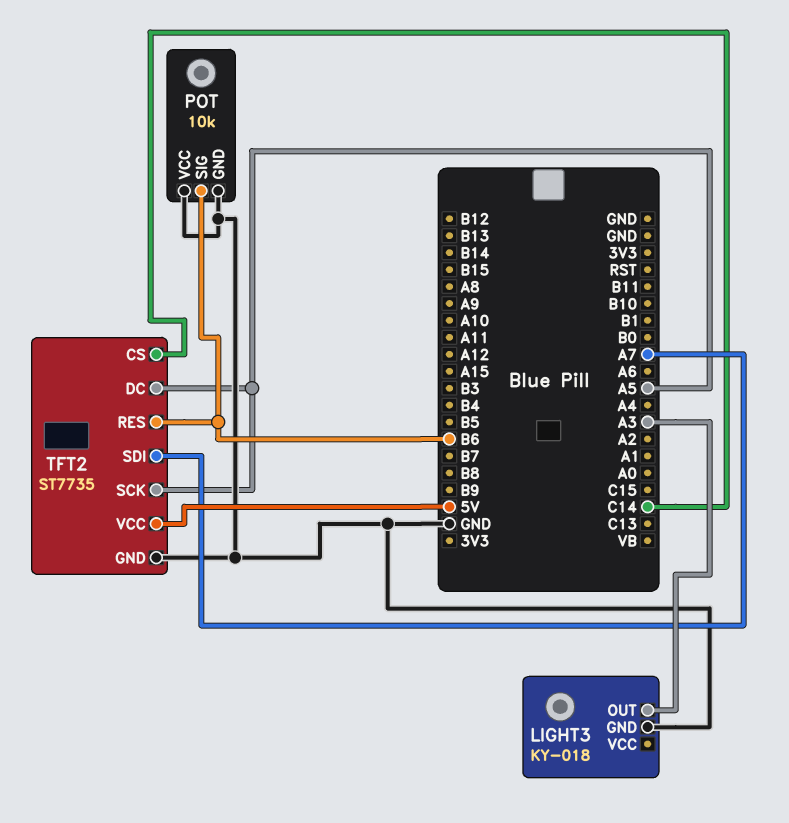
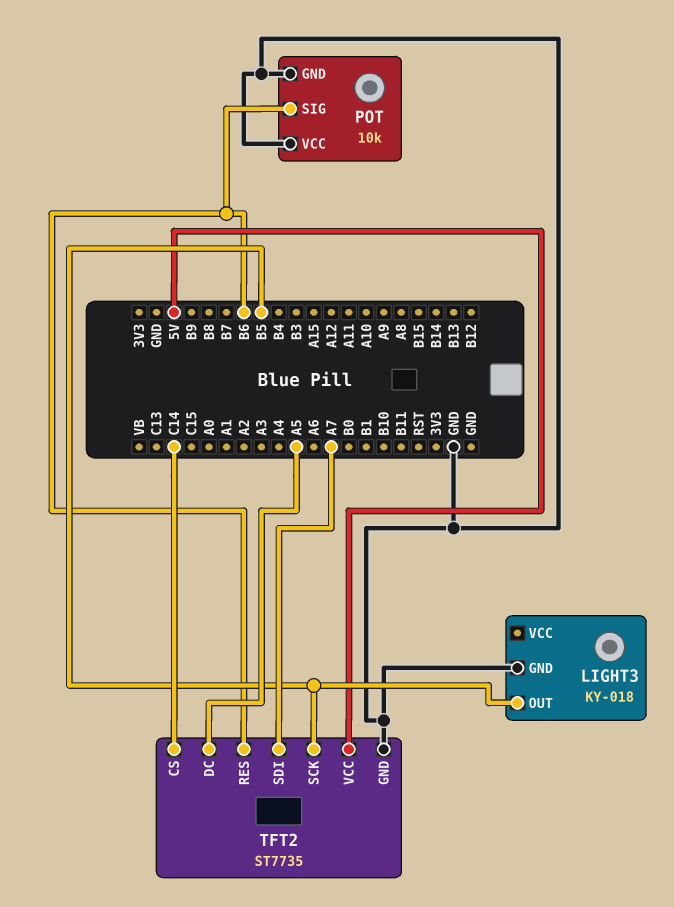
LIGHT3 pin OUT: A3 -> B5
TFT2 pin SCK: A5 -> B5

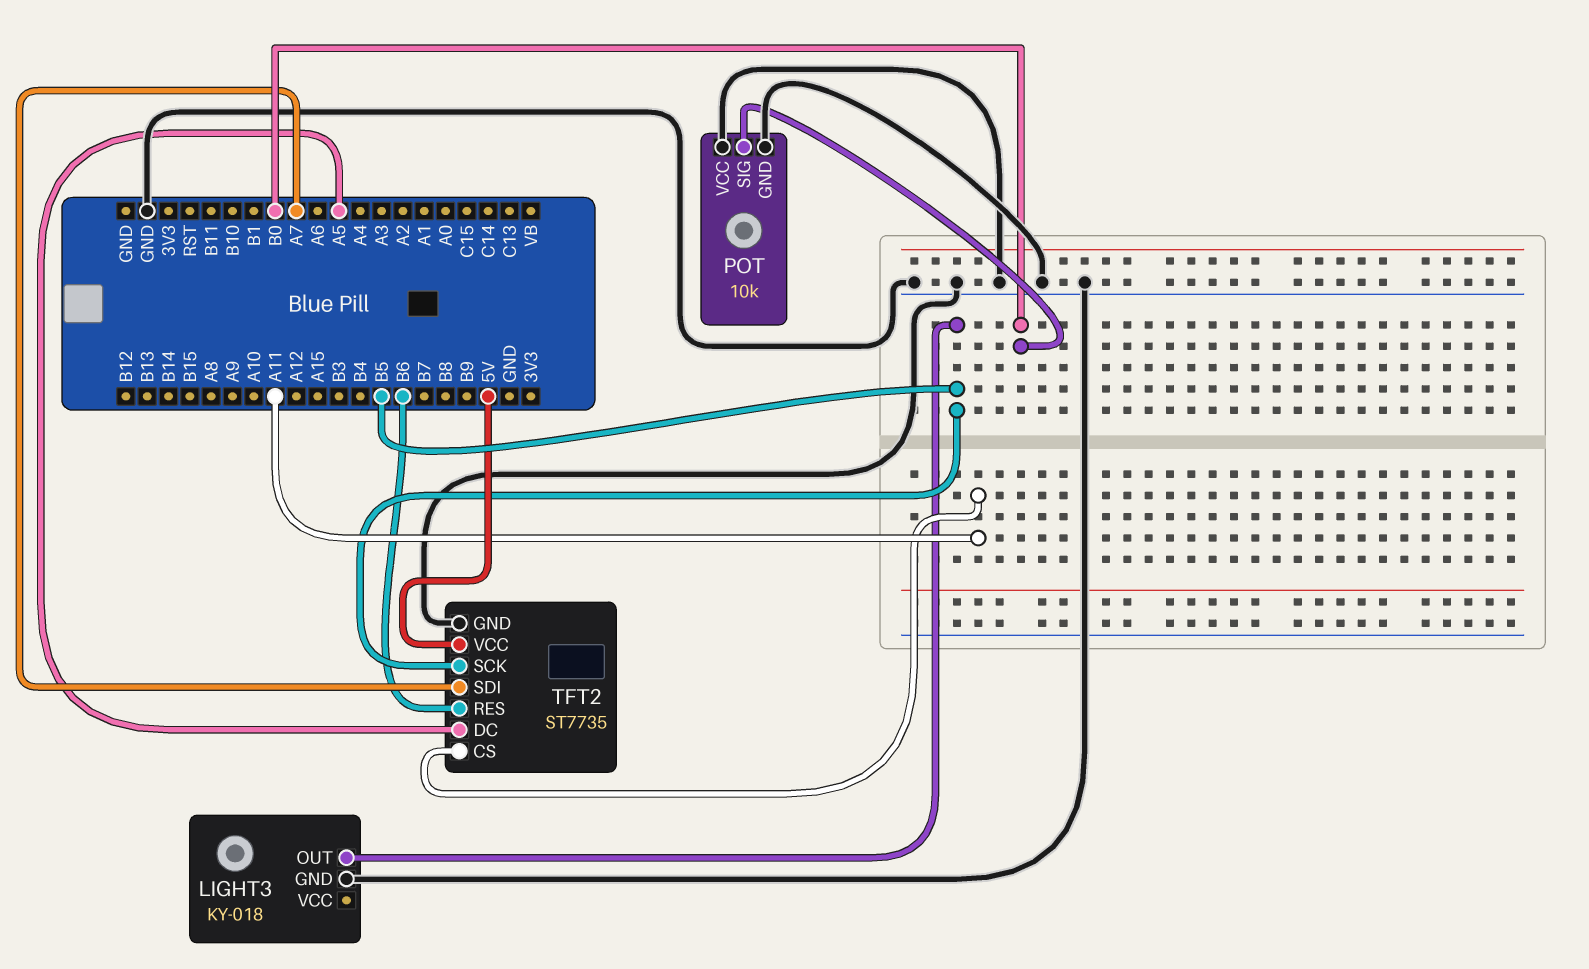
POT pin SIG: B6 -> B0
TFT2 pin CS: C14 -> A11

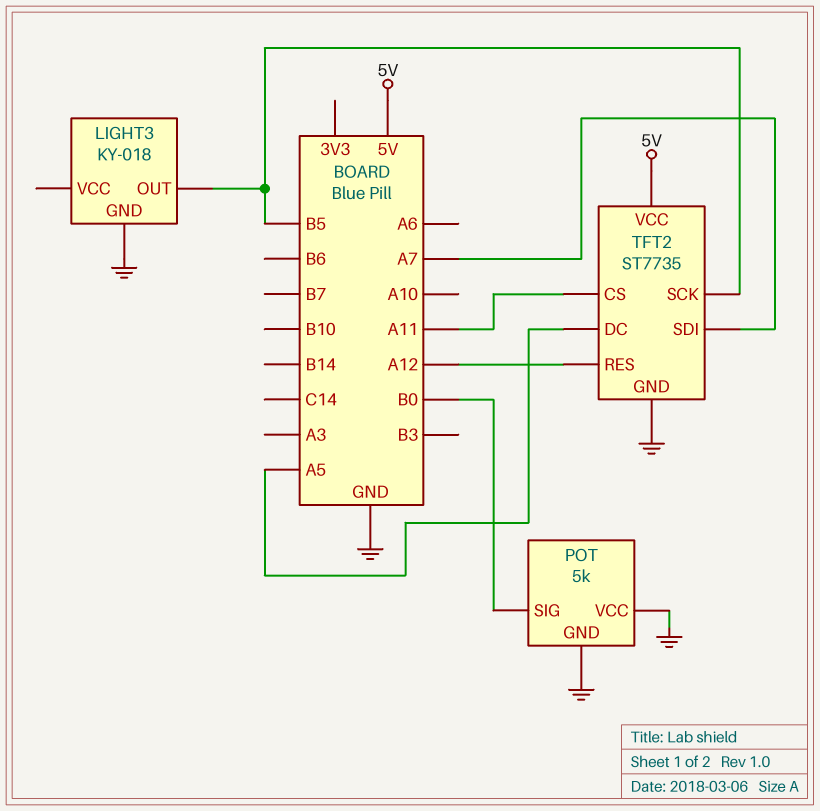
POT: 10k -> 5k
TFT2 pin RES: B6 -> A12

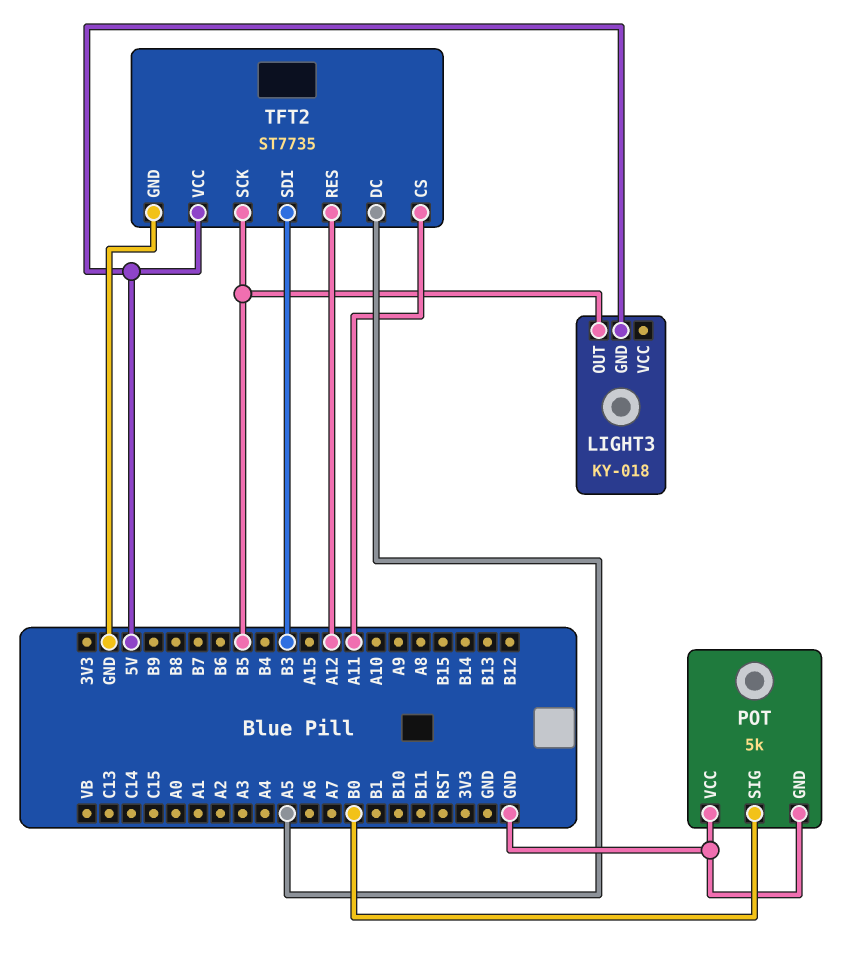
LIGHT3 pin GND: GND -> 5V
TFT2 pin SDI: A7 -> B3

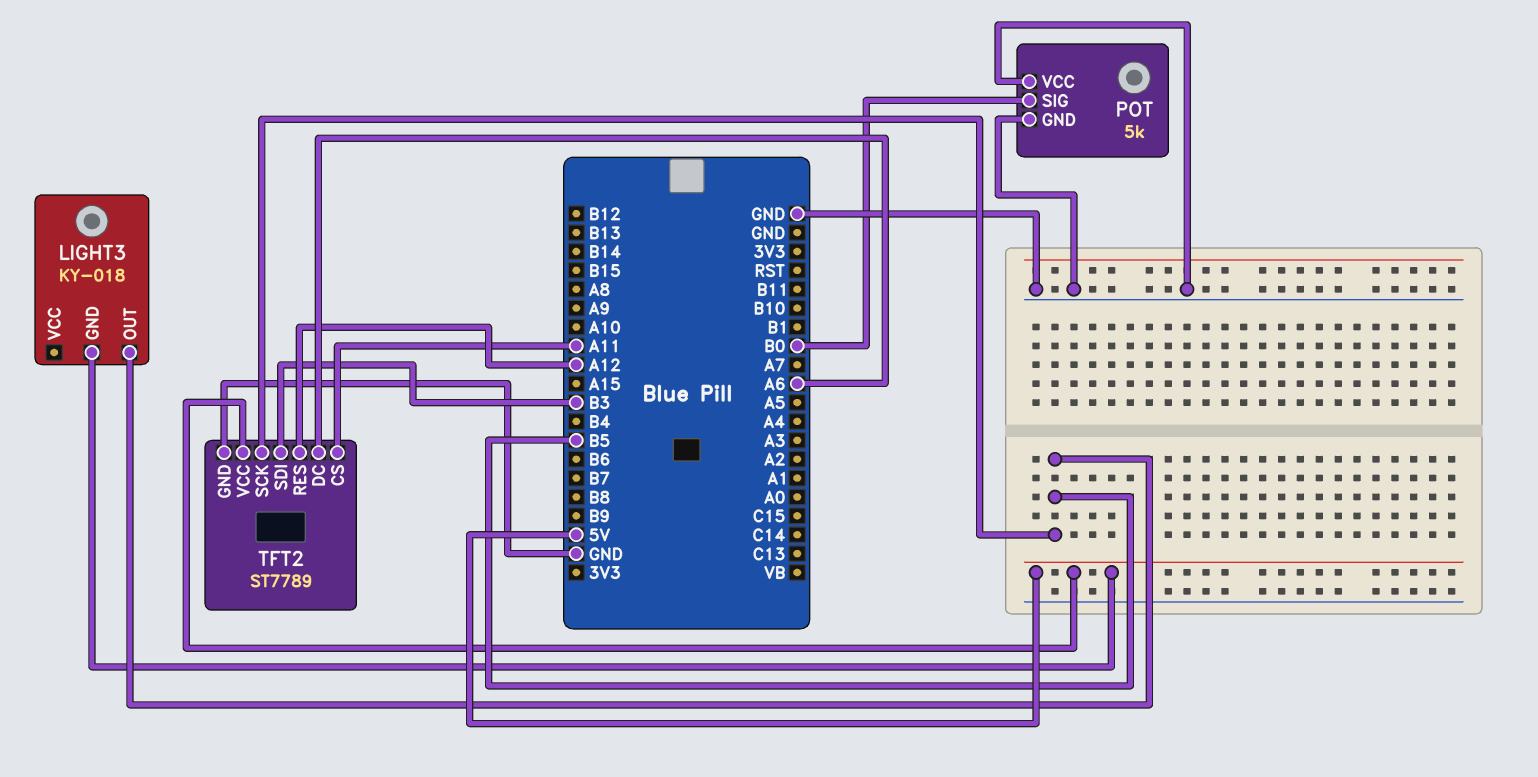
TFT2: ST7735 -> ST7789
TFT2 pin DC: A5 -> A6

